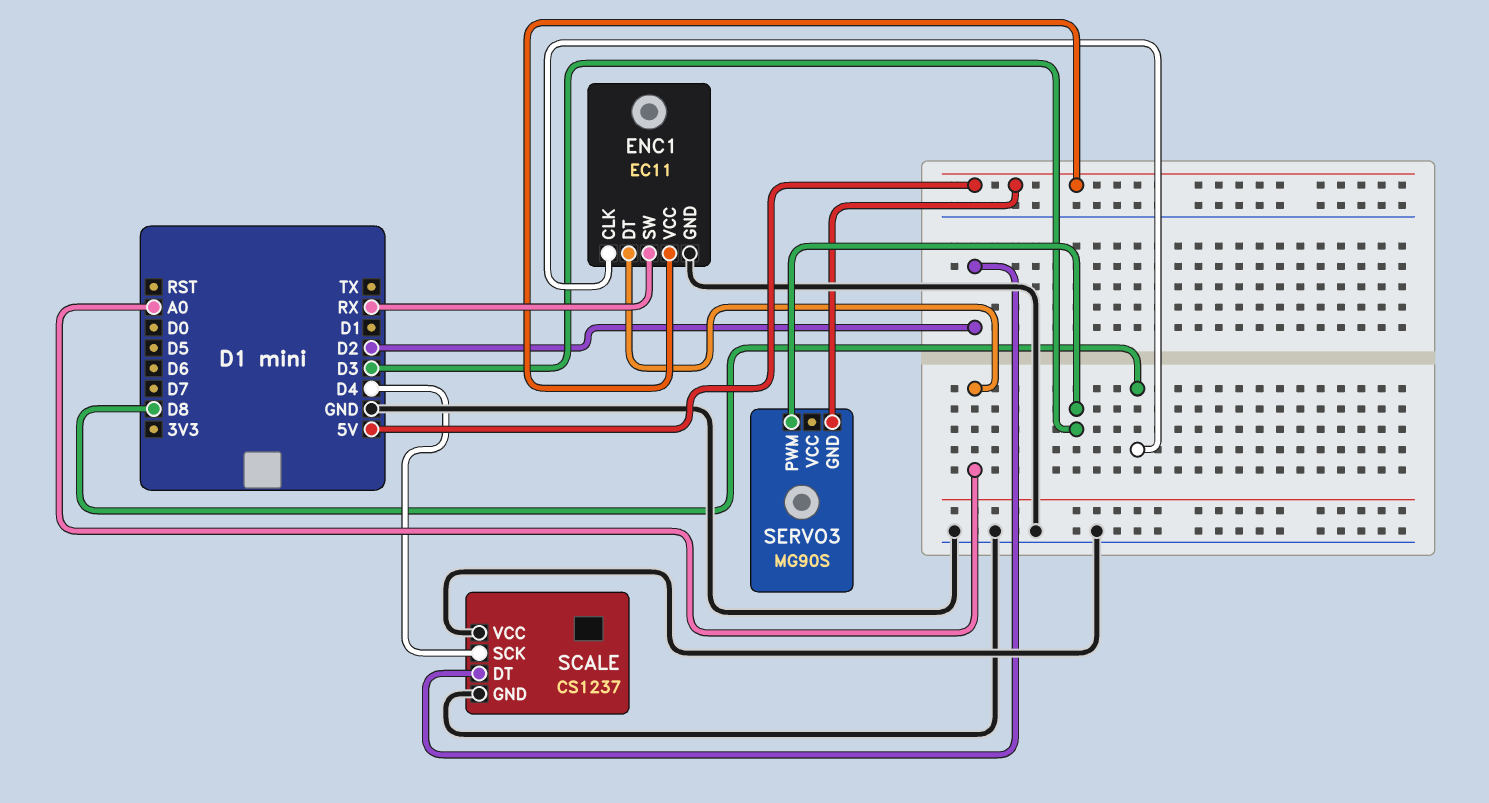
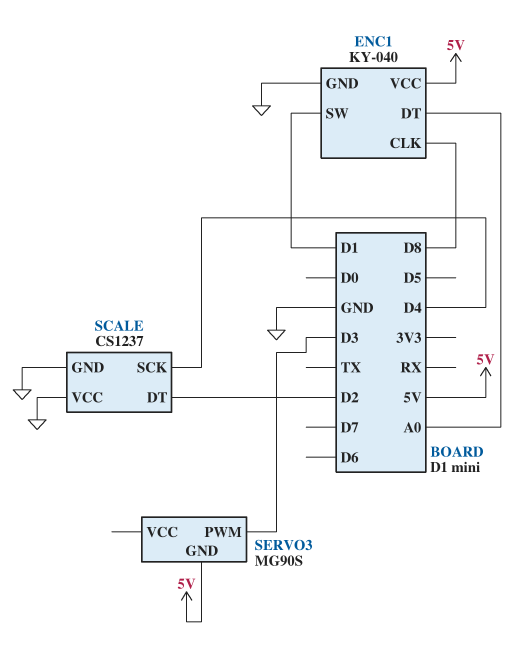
ENC1: EC11 -> KY-040
ENC1 pin SW: RX -> D1

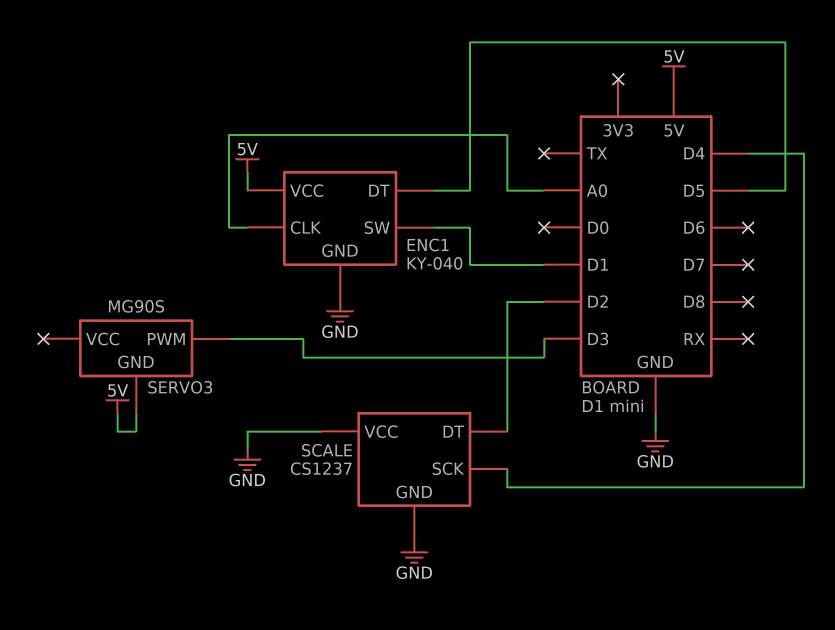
ENC1 pin CLK: D8 -> A0
ENC1 pin DT: A0 -> D5

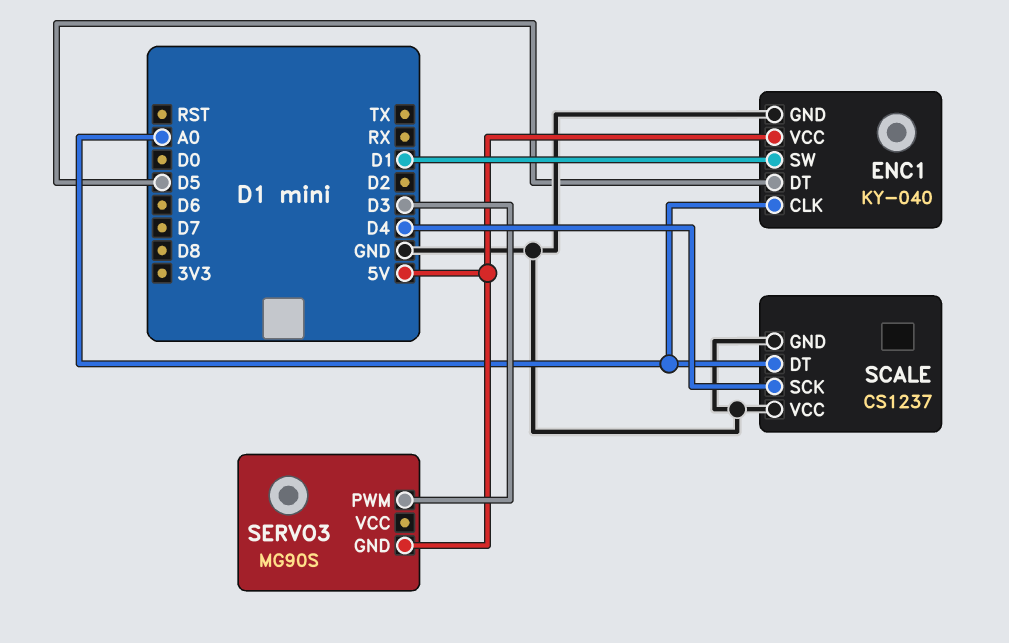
SCALE pin DT: D2 -> A0

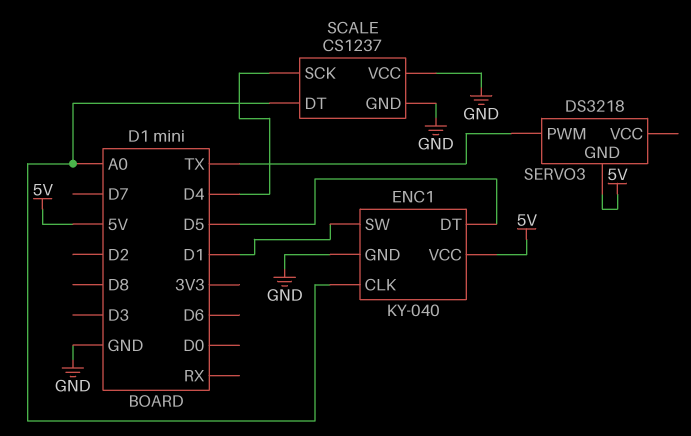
SERVO3: MG90S -> DS3218
SERVO3 pin PWM: D3 -> TX

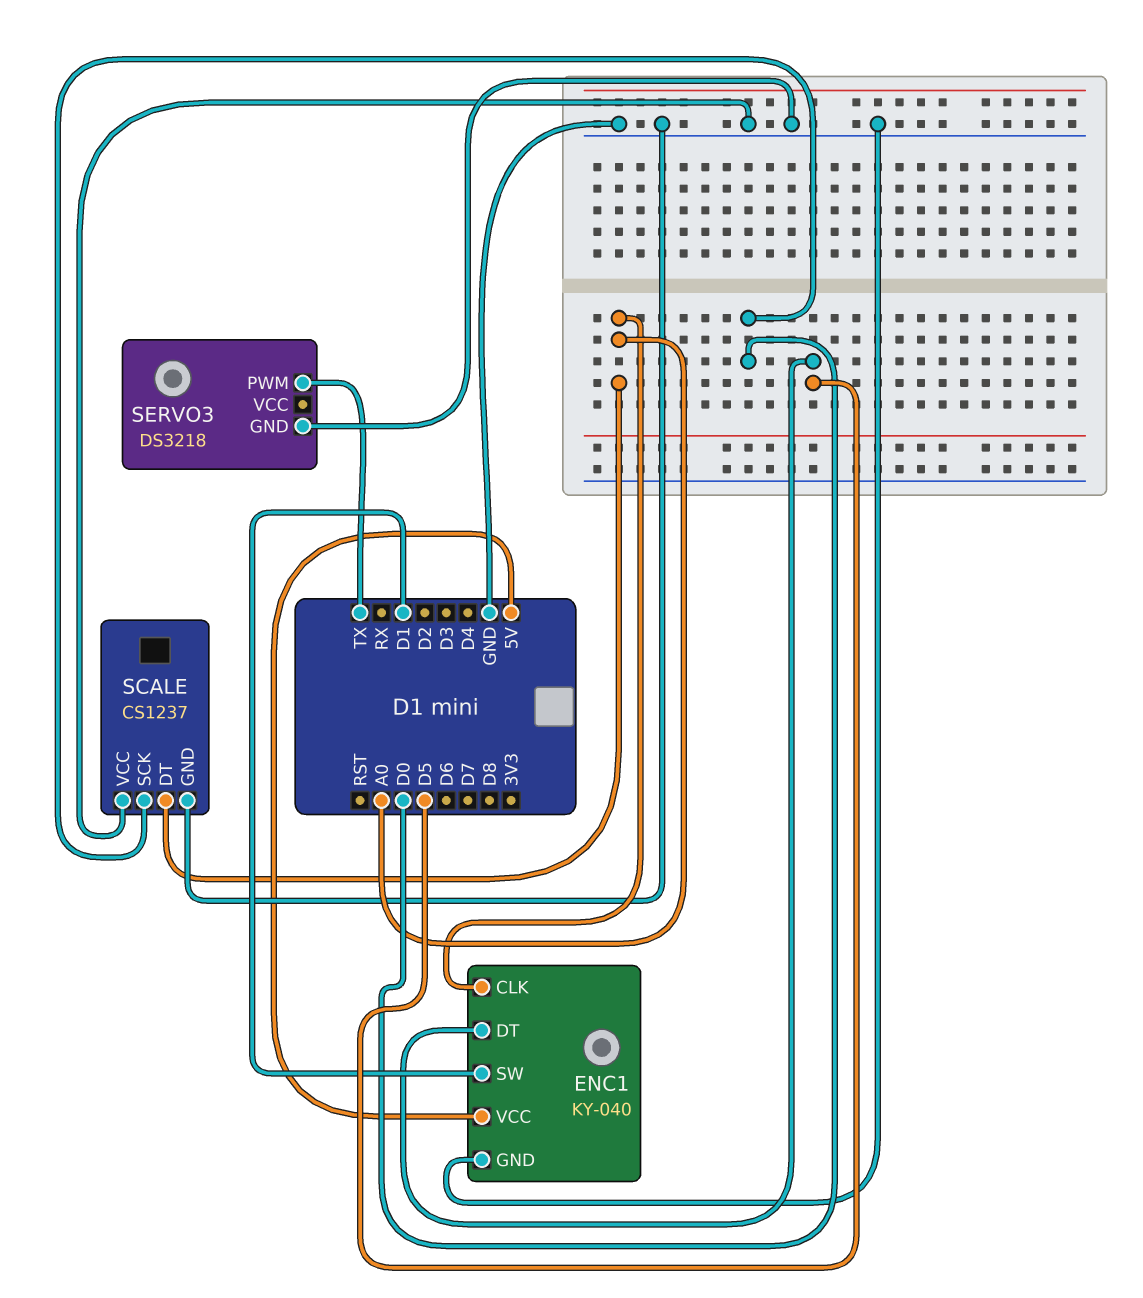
SCALE pin SCK: D4 -> D0
SERVO3 pin GND: 5V -> GND

